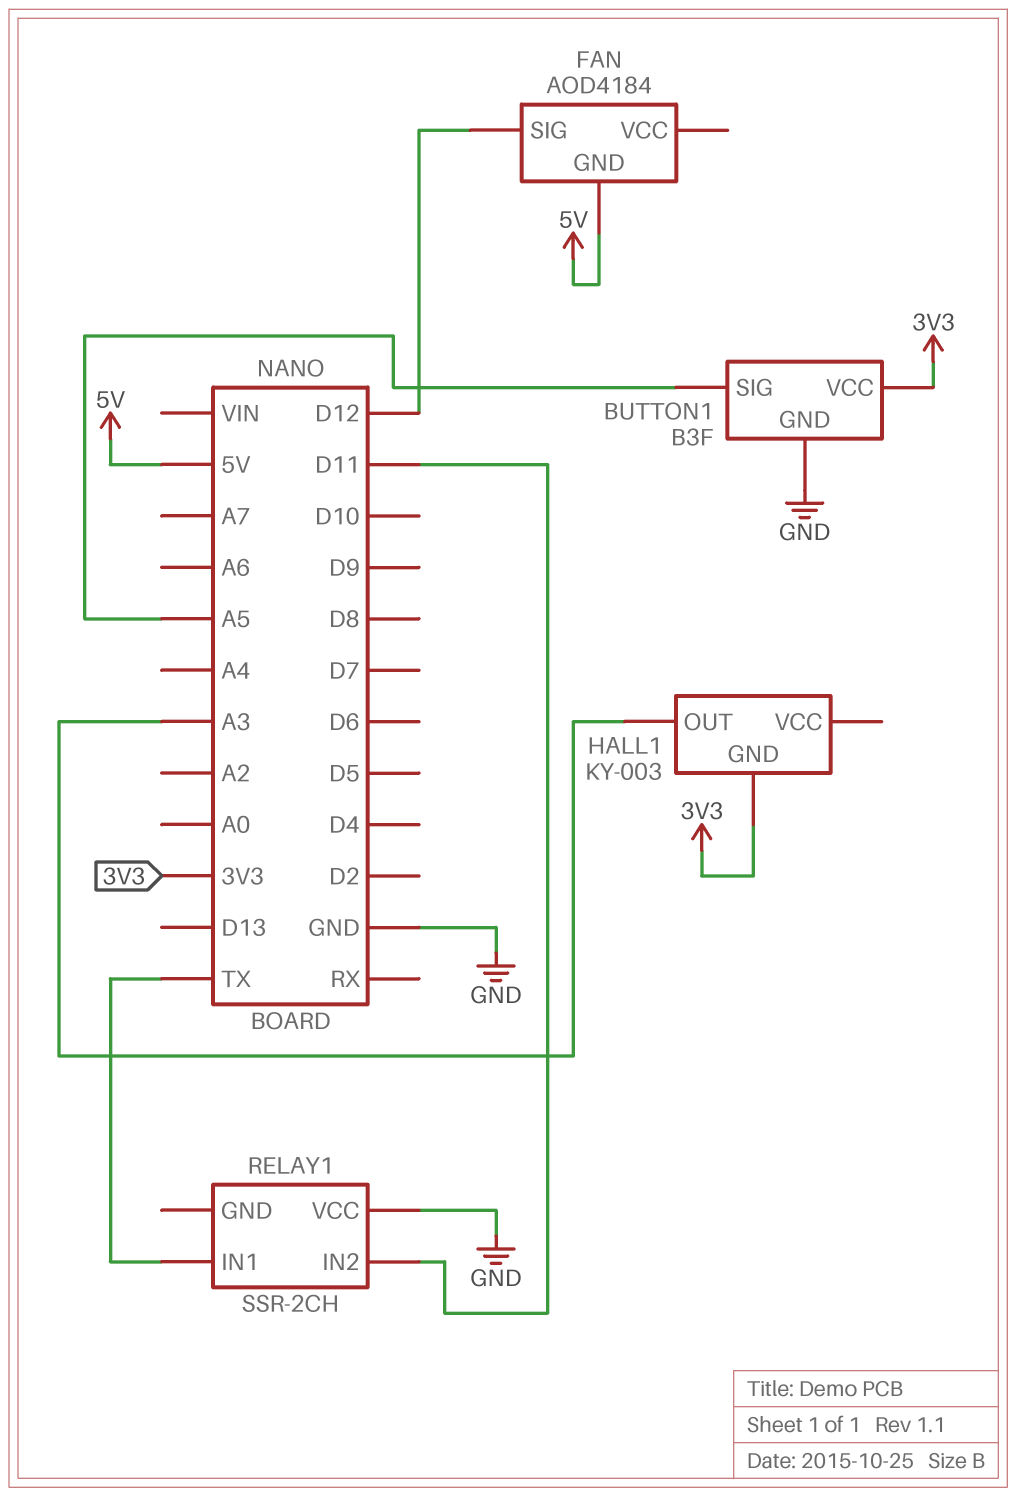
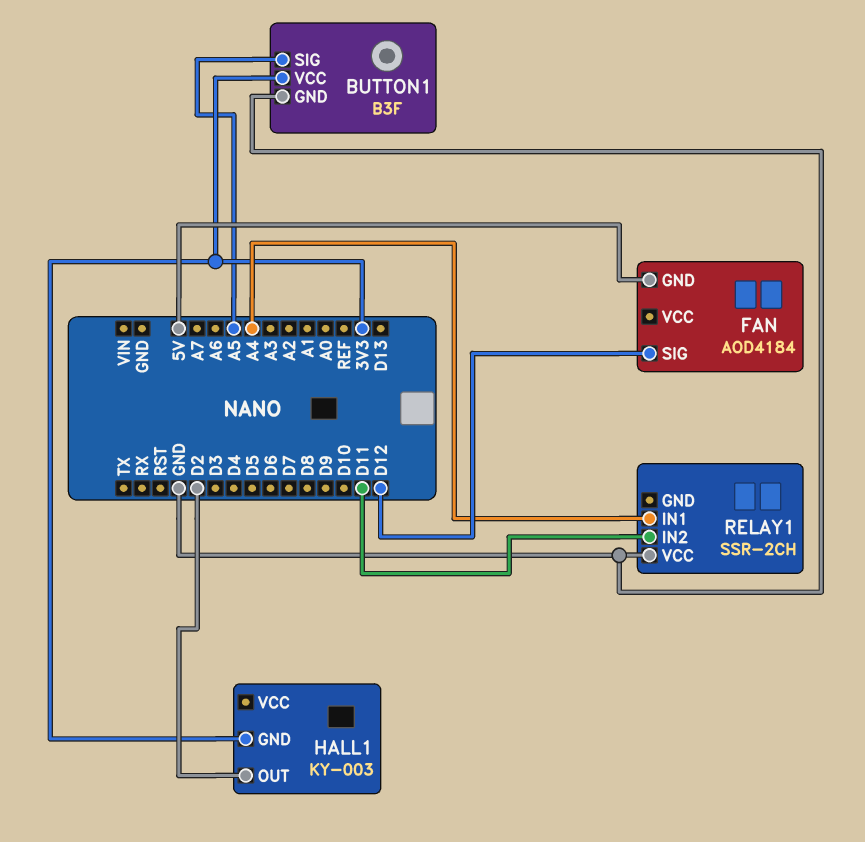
HALL1 pin OUT: A3 -> D2
RELAY1 pin IN1: TX -> A4

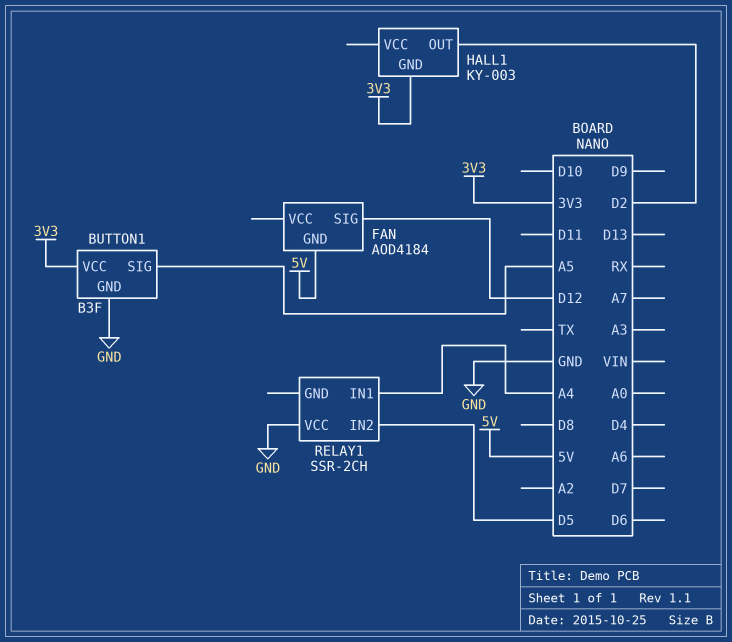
RELAY1 pin IN2: D11 -> D5

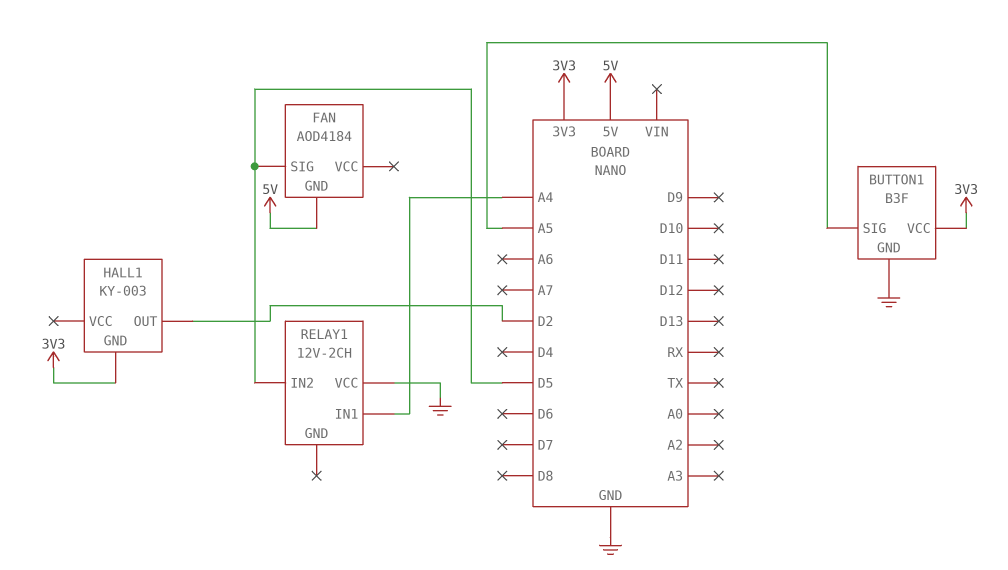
FAN pin SIG: D12 -> D5
RELAY1: SSR-2CH -> 12V-2CH

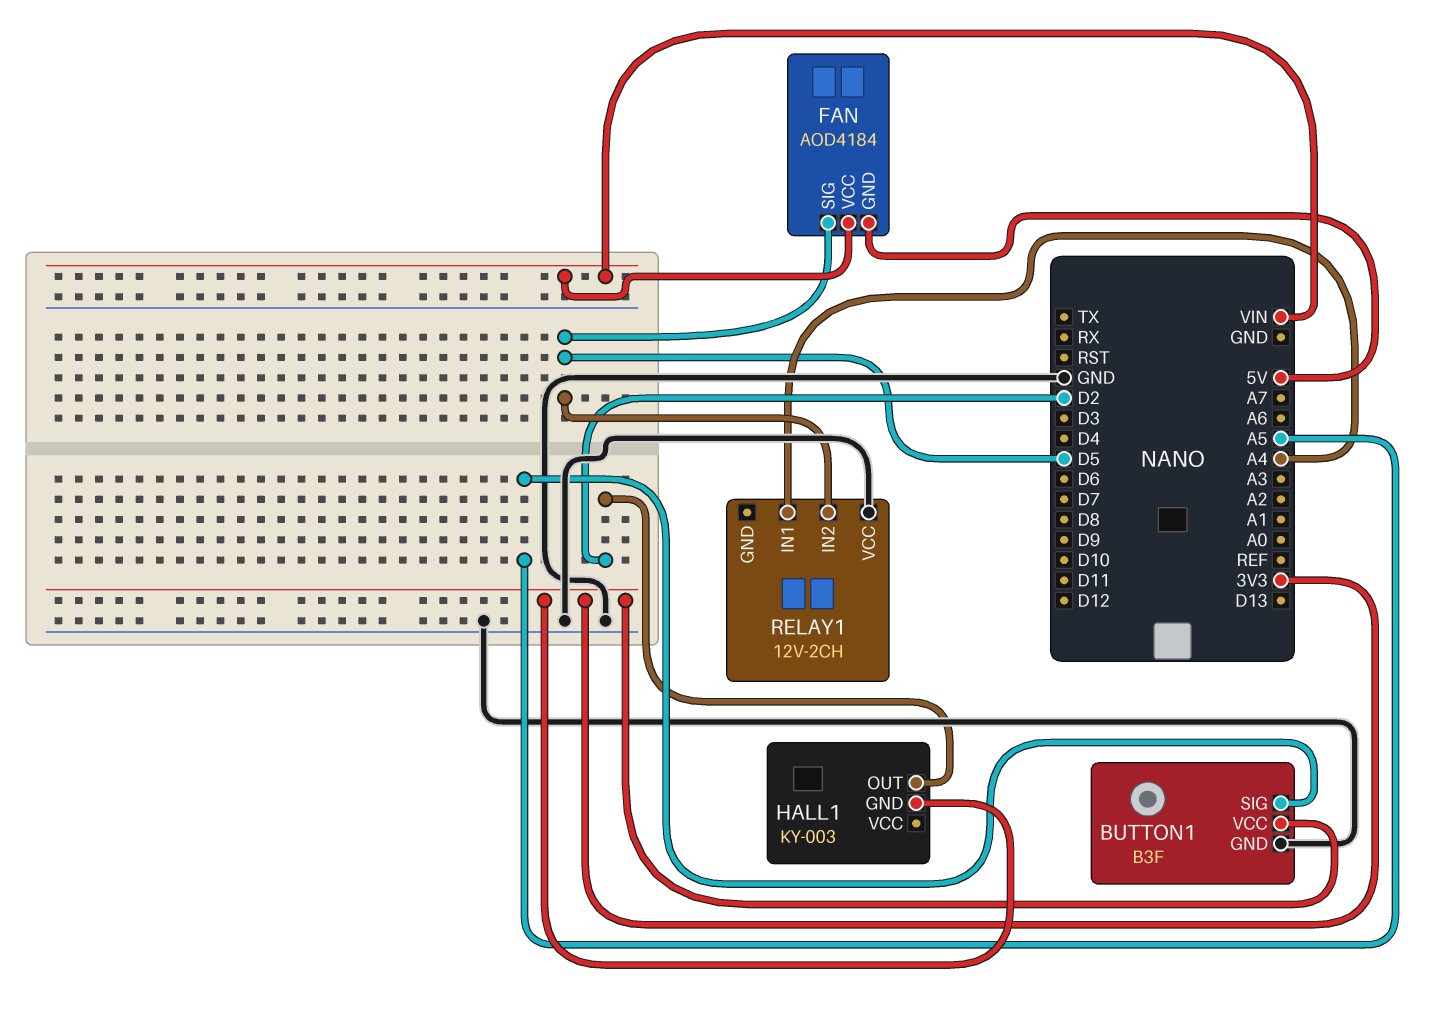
FAN pin VCC: none -> VIN

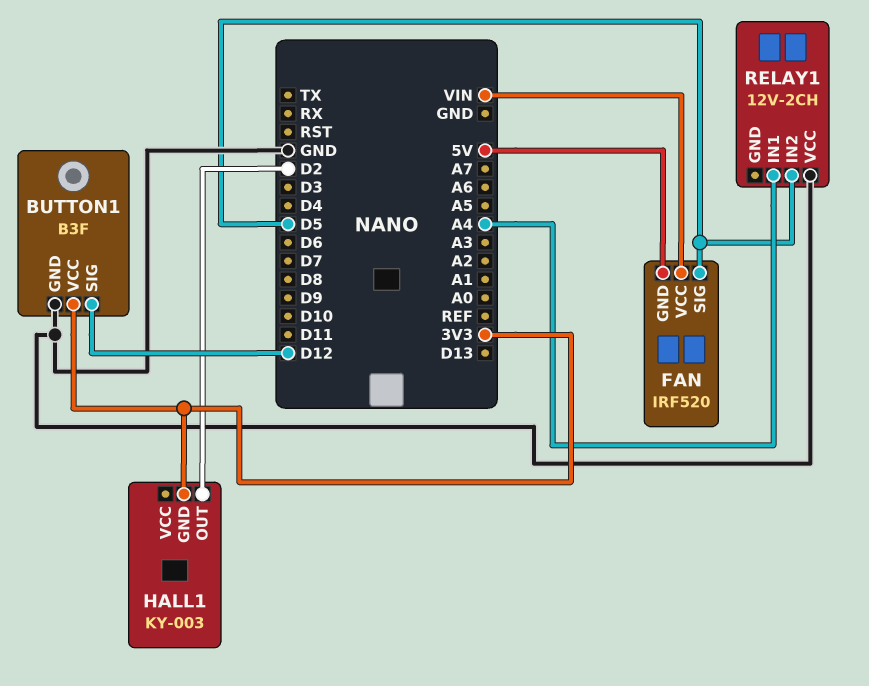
BUTTON1 pin SIG: A5 -> D12
FAN: AOD4184 -> IRF520

